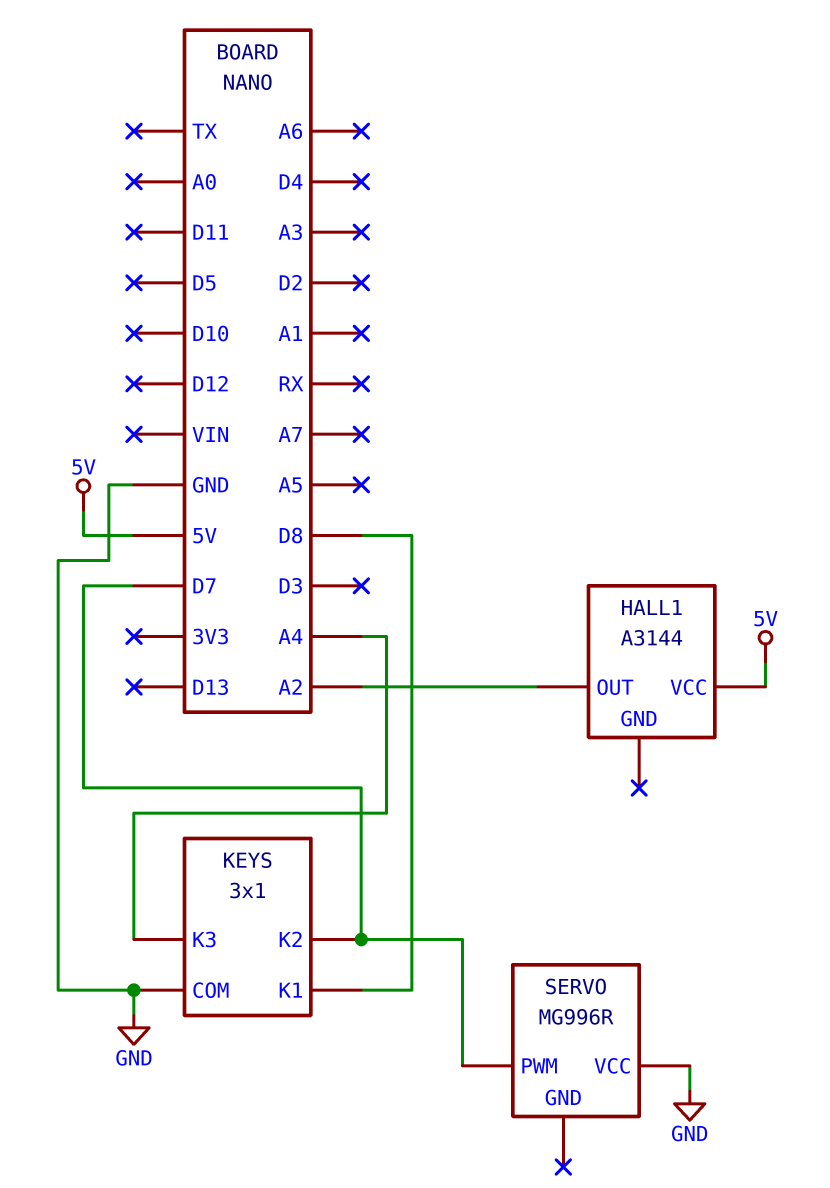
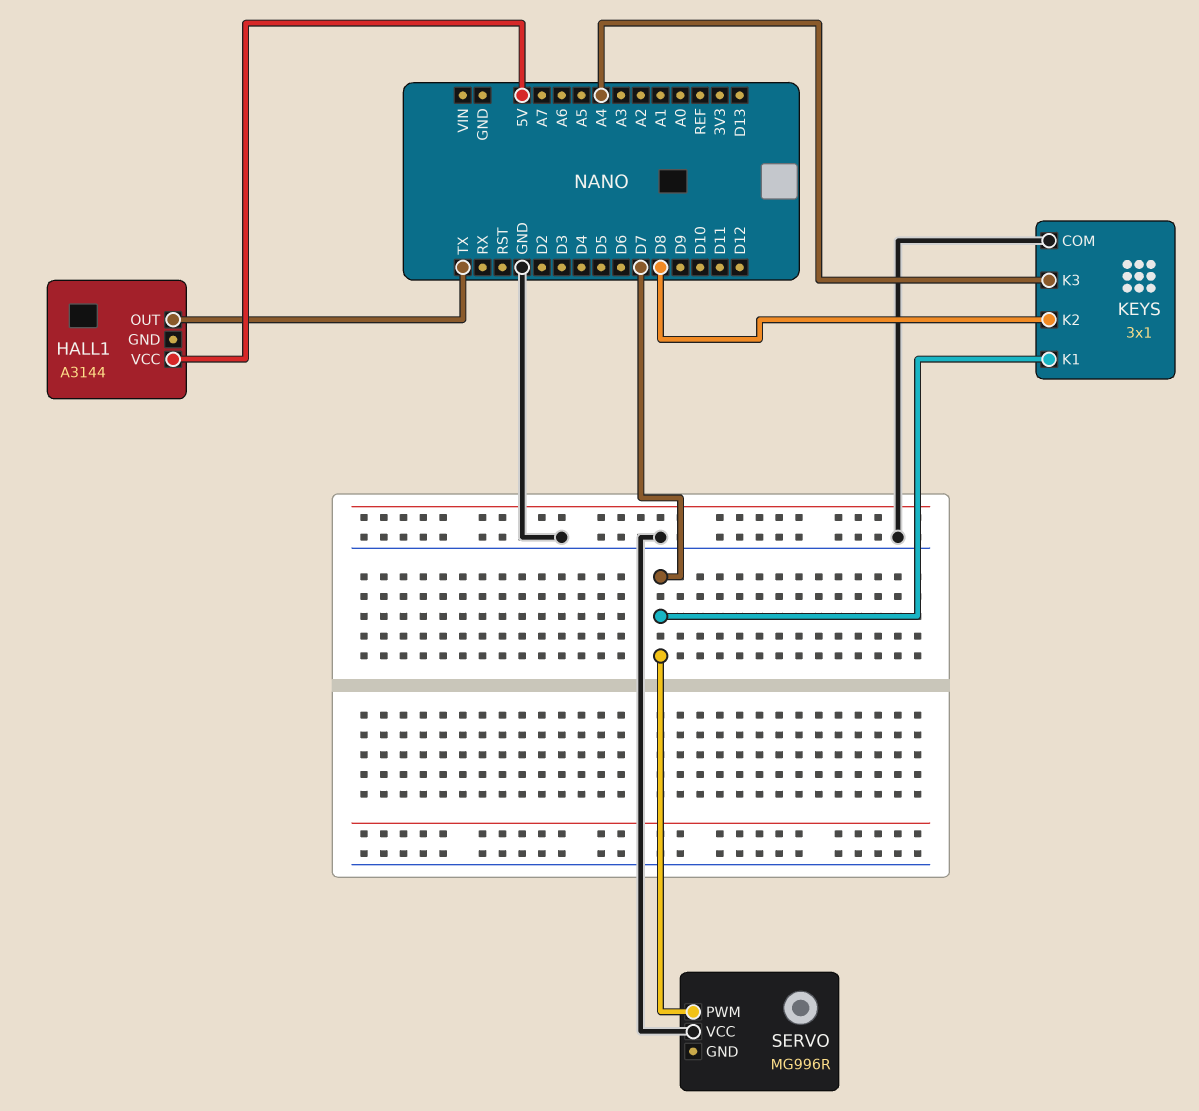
HALL1 pin OUT: A2 -> TX
KEYS pin K1: D8 -> D7
KEYS pin K2: D7 -> D8

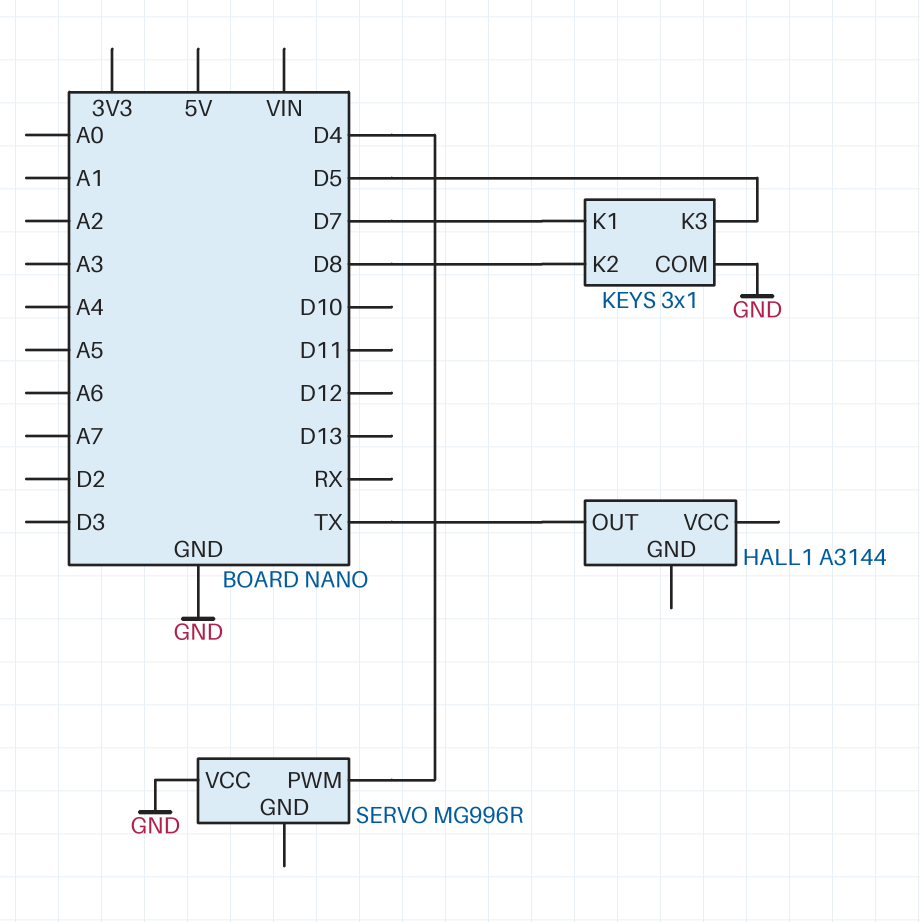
HALL1 pin VCC: 5V -> none
KEYS pin K3: A4 -> D5
SERVO pin PWM: D7 -> D4

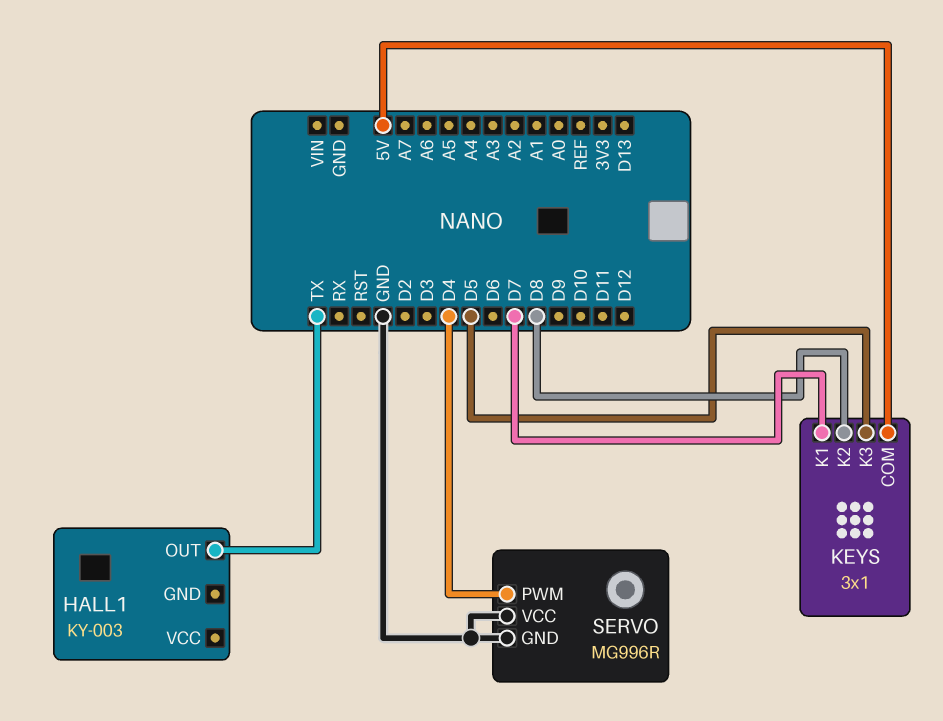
HALL1: A3144 -> KY-003
KEYS pin COM: GND -> 5V
SERVO pin GND: none -> GND

